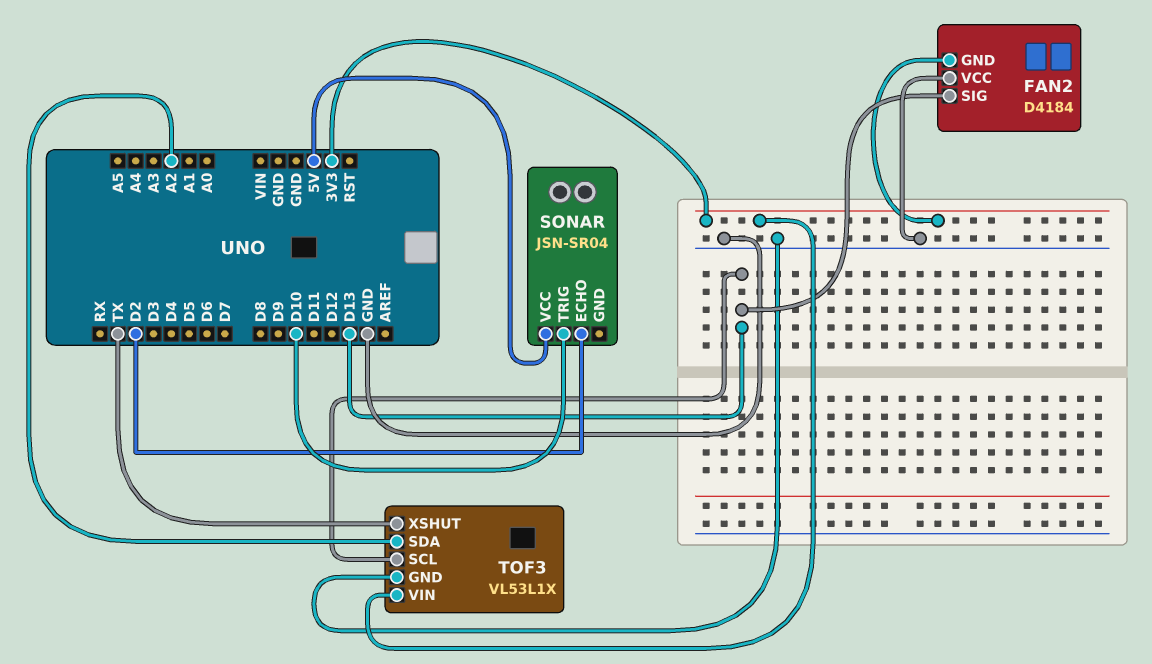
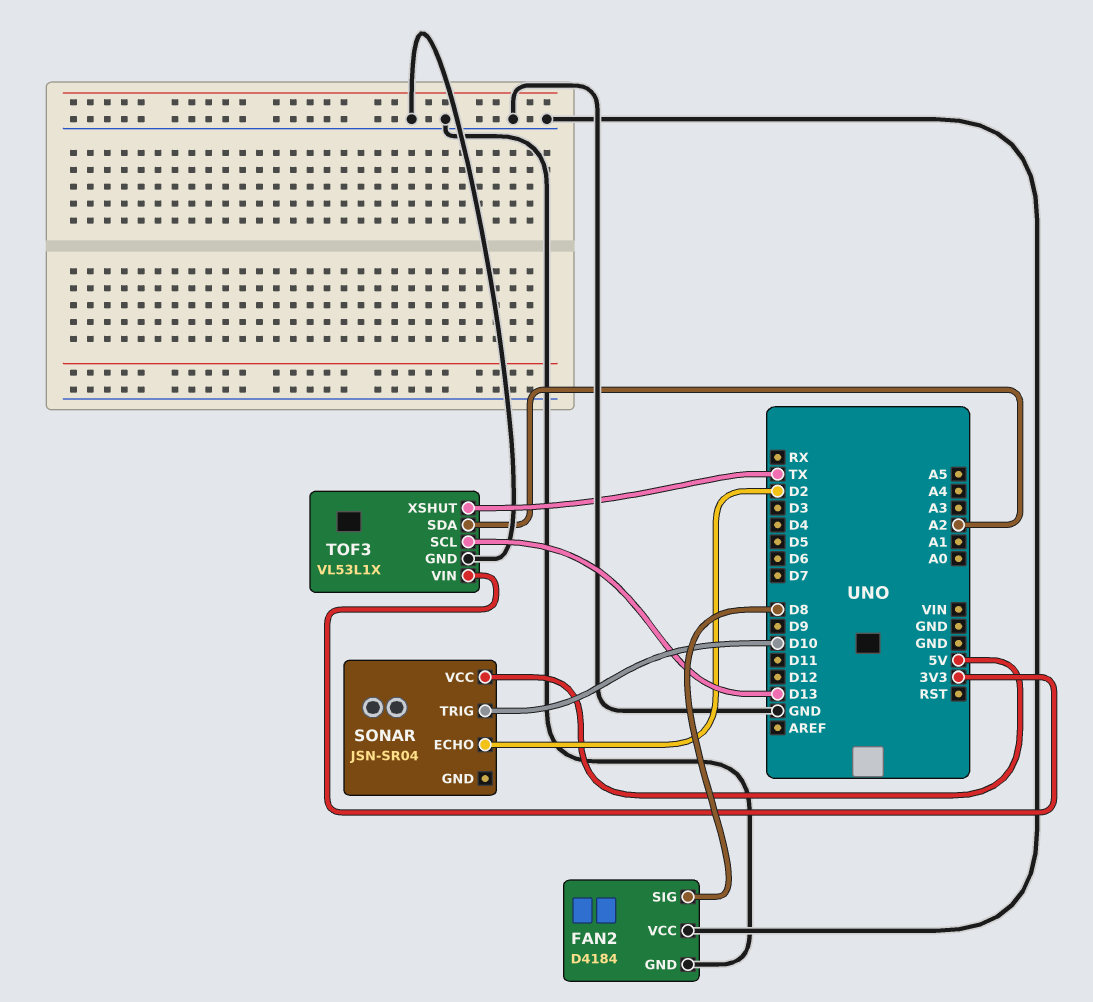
FAN2 pin GND: 3V3 -> GND
FAN2 pin SIG: D13 -> D8

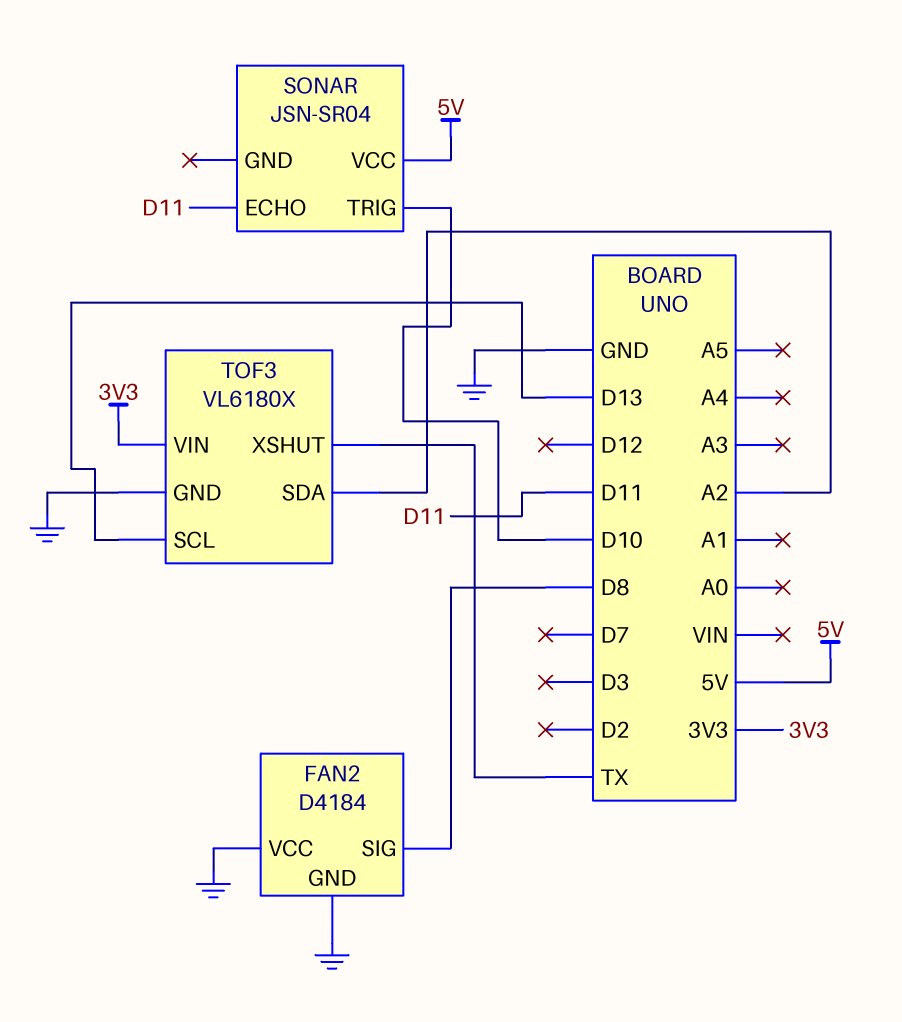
SONAR pin ECHO: D2 -> D11
TOF3: VL53L1X -> VL6180X

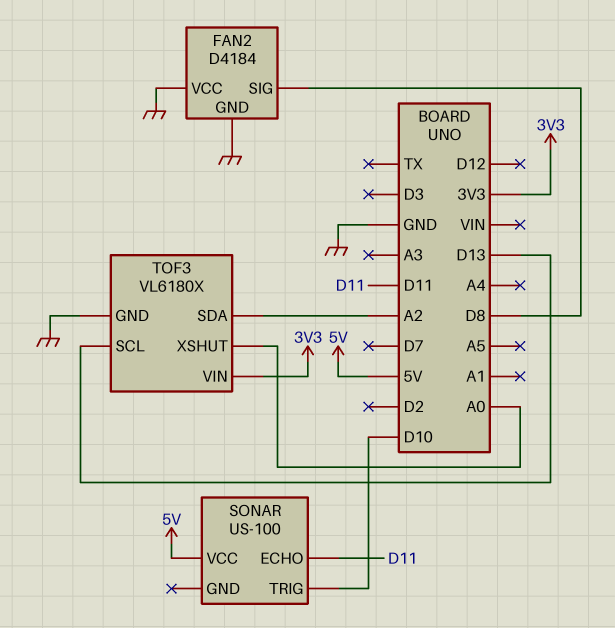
SONAR: JSN-SR04 -> US-100
TOF3 pin XSHUT: TX -> A0

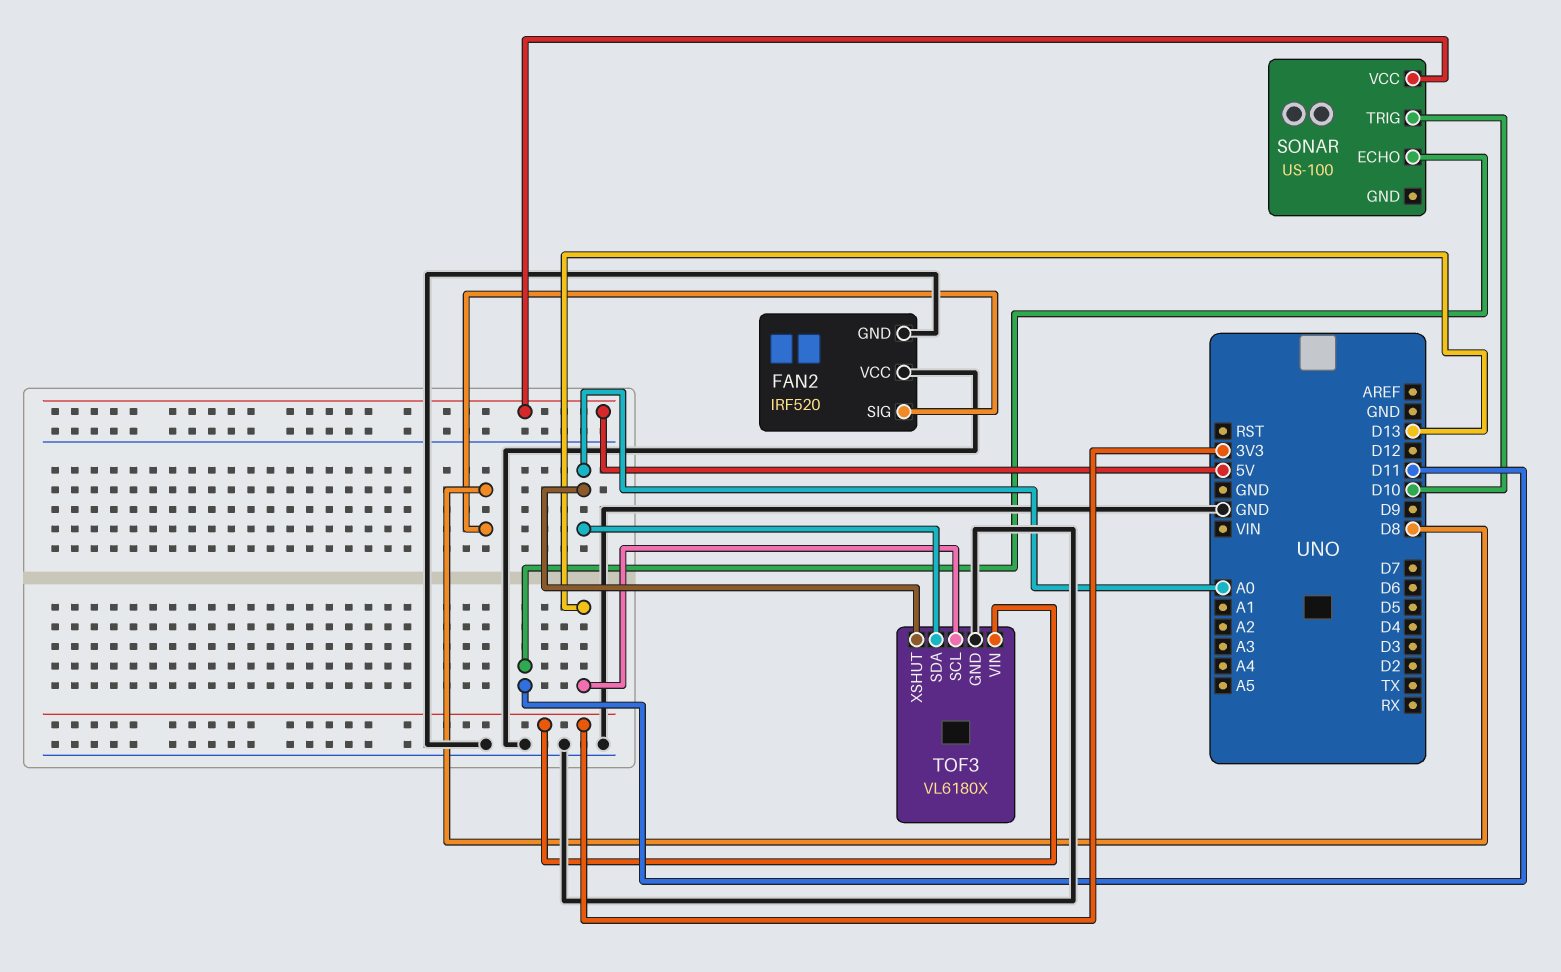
FAN2: D4184 -> IRF520
TOF3 pin SDA: A2 -> A0

